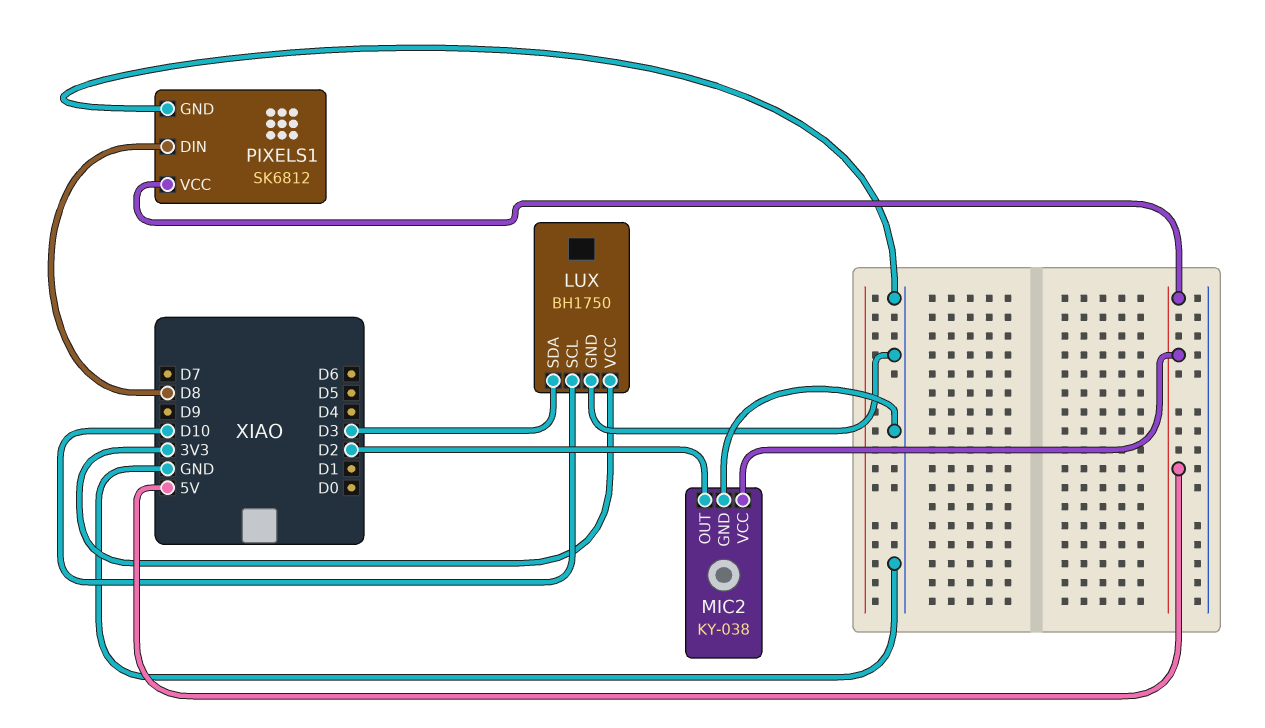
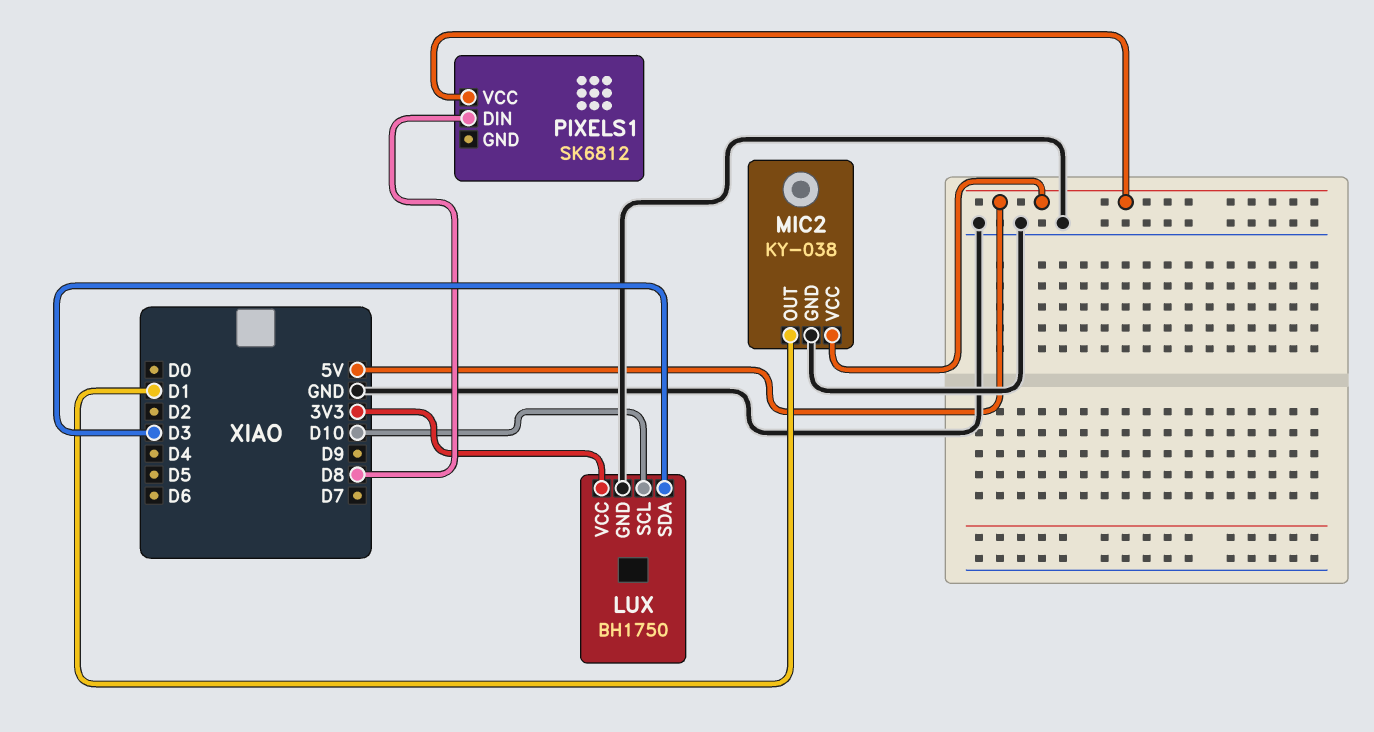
MIC2 pin OUT: D2 -> D1
PIXELS1 pin GND: GND -> none

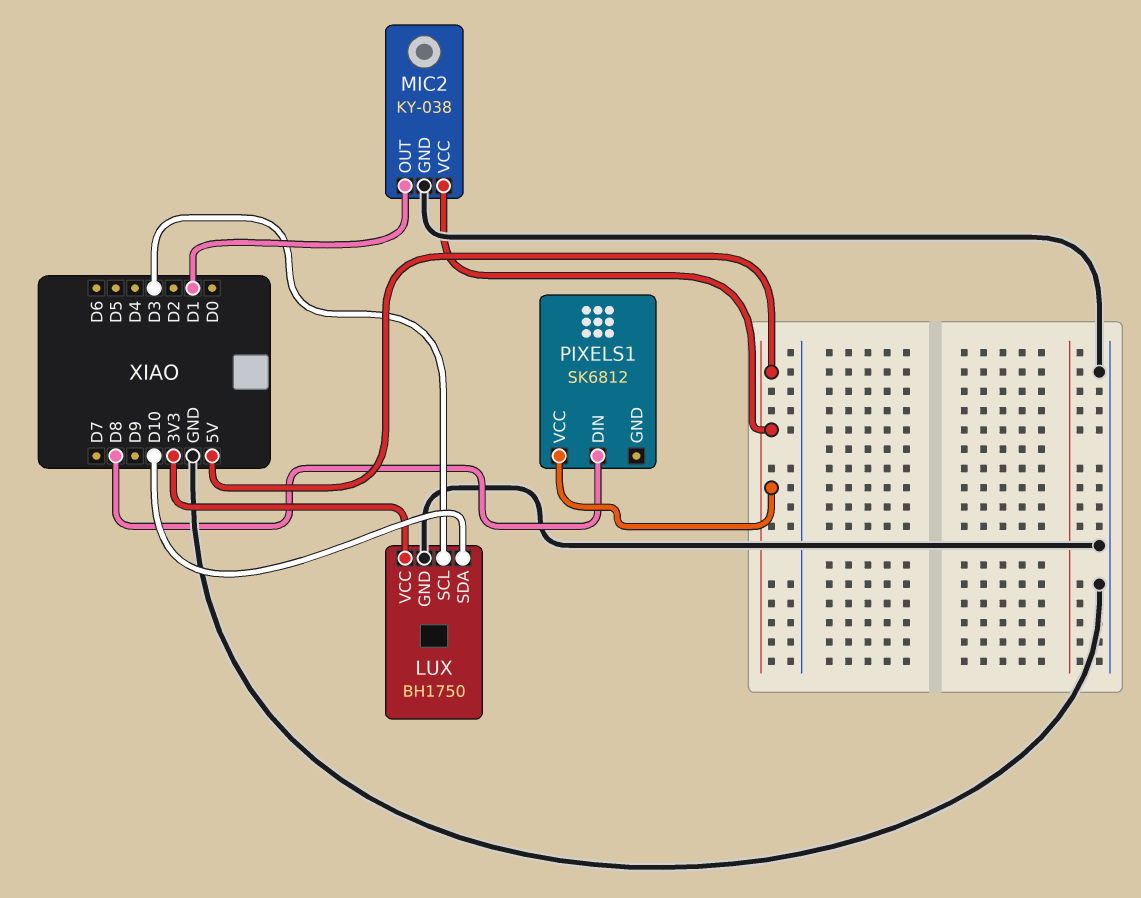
LUX pin SCL: D10 -> D3
LUX pin SDA: D3 -> D10

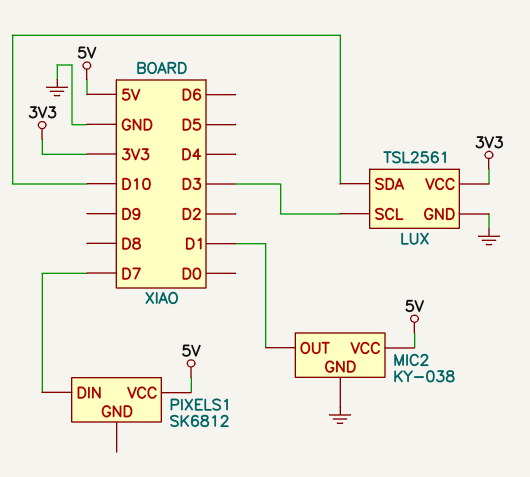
LUX: BH1750 -> TSL2561
PIXELS1 pin DIN: D8 -> D7

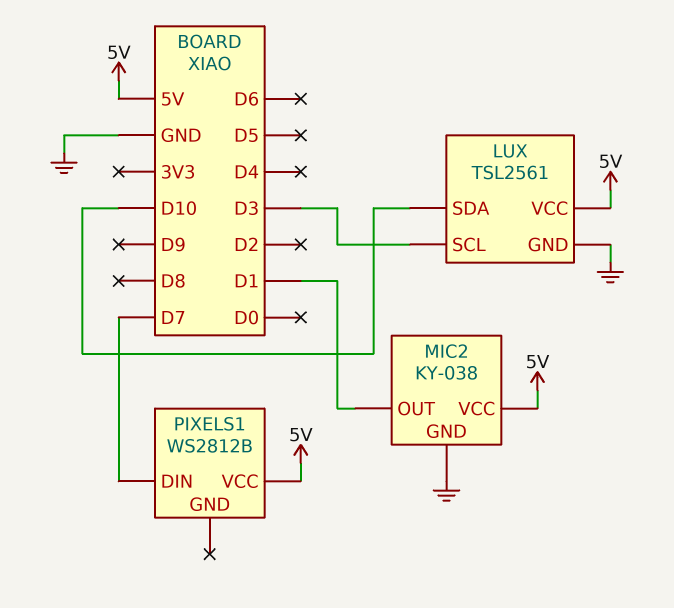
LUX pin VCC: 3V3 -> 5V
PIXELS1: SK6812 -> WS2812B

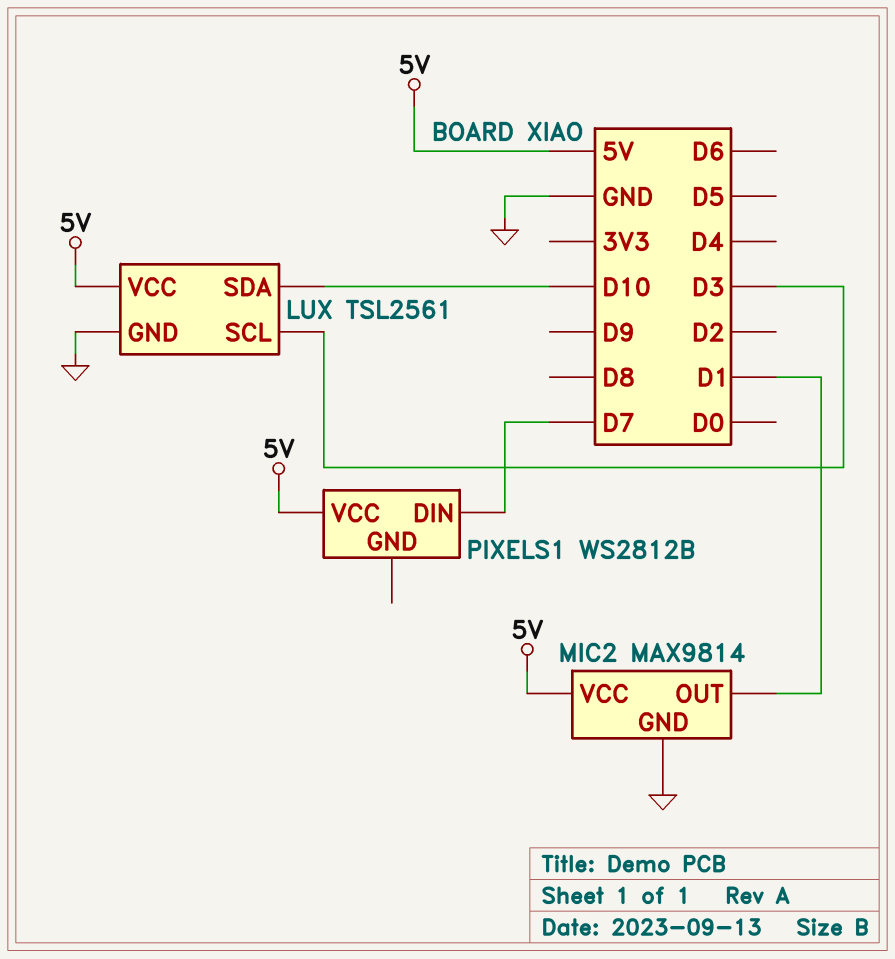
MIC2: KY-038 -> MAX9814

